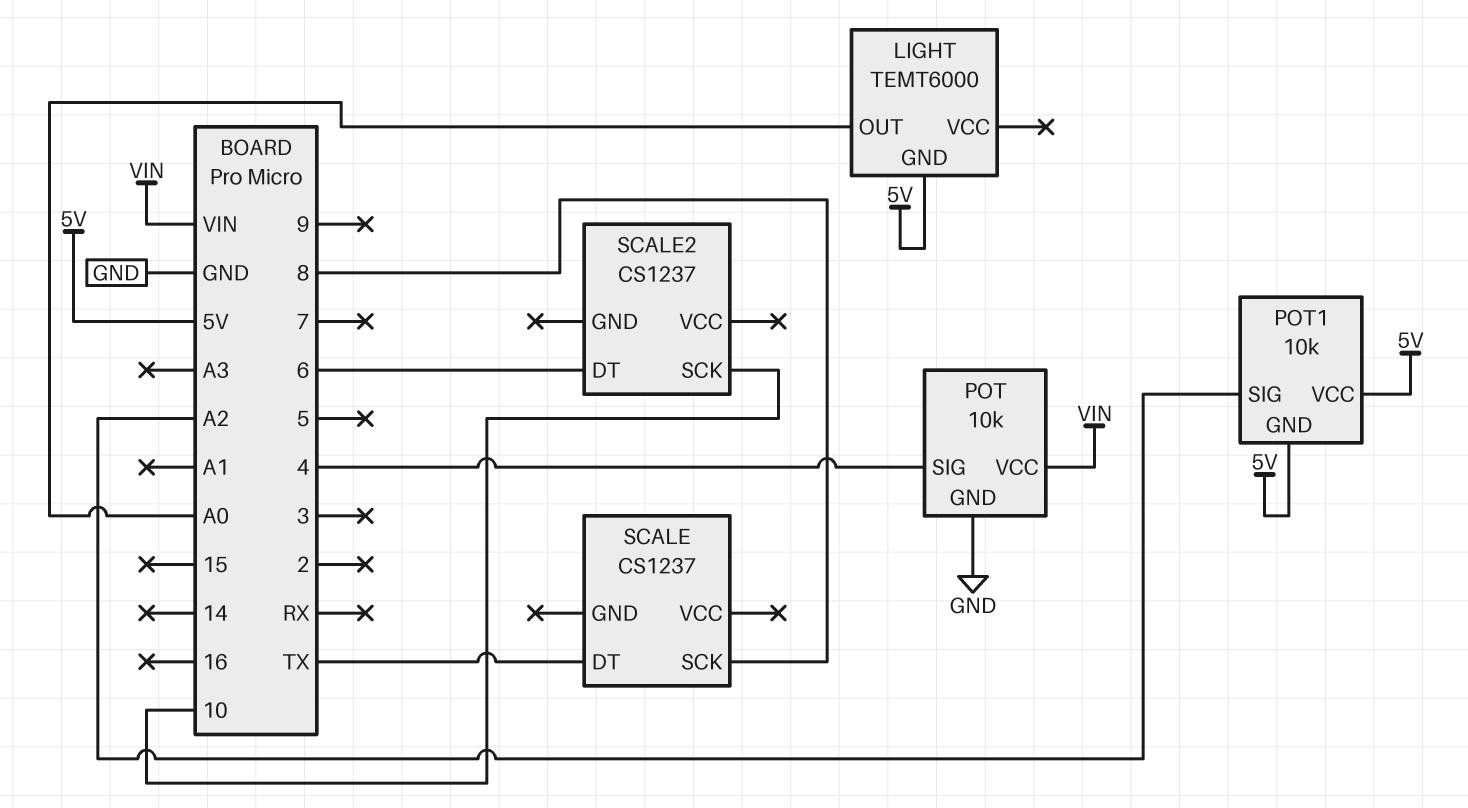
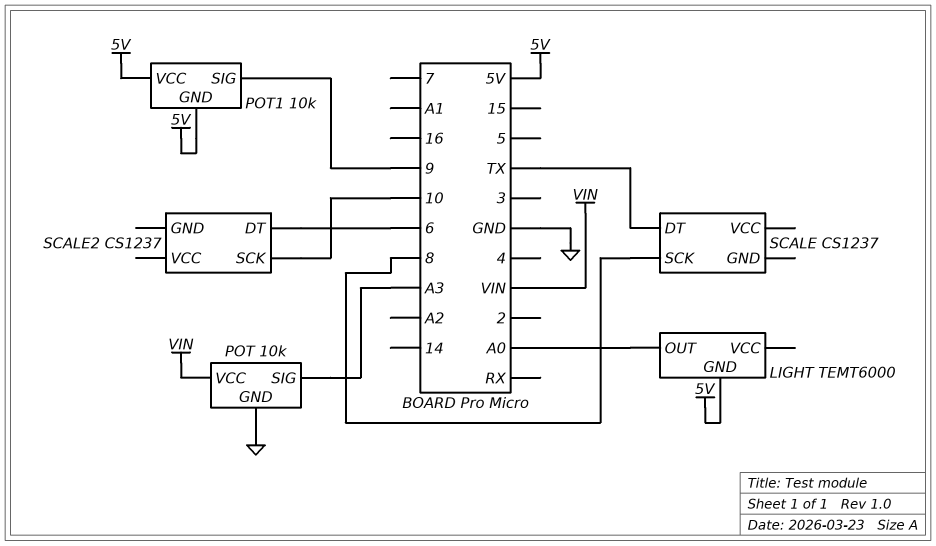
POT pin SIG: 4 -> A3
POT1 pin SIG: A2 -> 9

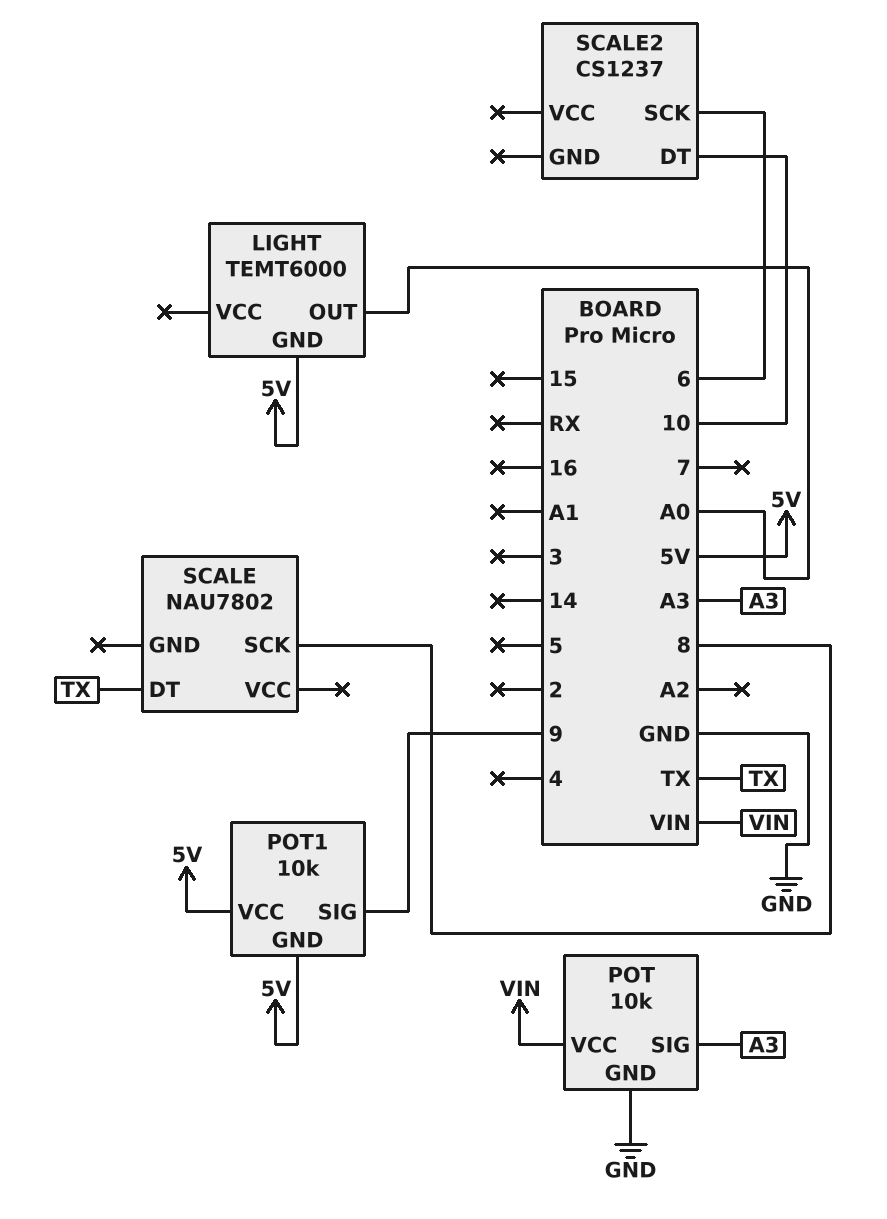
SCALE: CS1237 -> NAU7802
SCALE2 pin DT: 6 -> 10
SCALE2 pin SCK: 10 -> 6

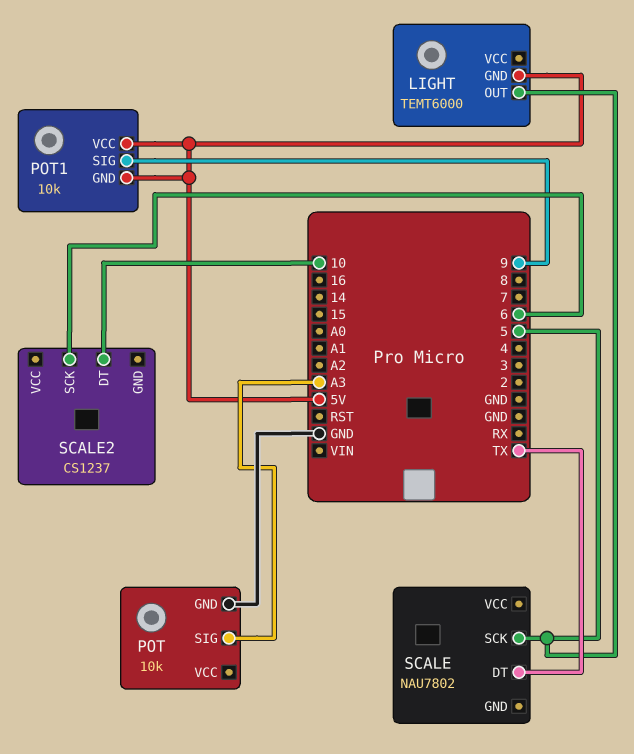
LIGHT pin OUT: A0 -> 5
POT pin VCC: VIN -> none
SCALE pin SCK: 8 -> 5

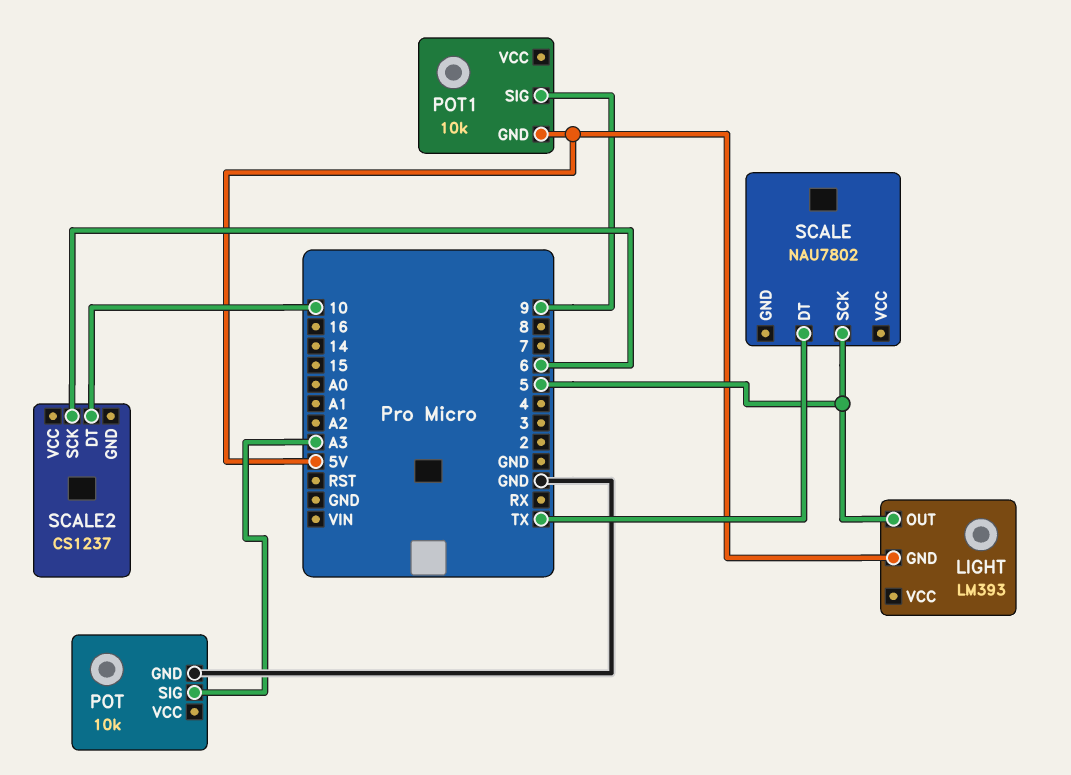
LIGHT: TEMT6000 -> LM393
POT1 pin VCC: 5V -> none

